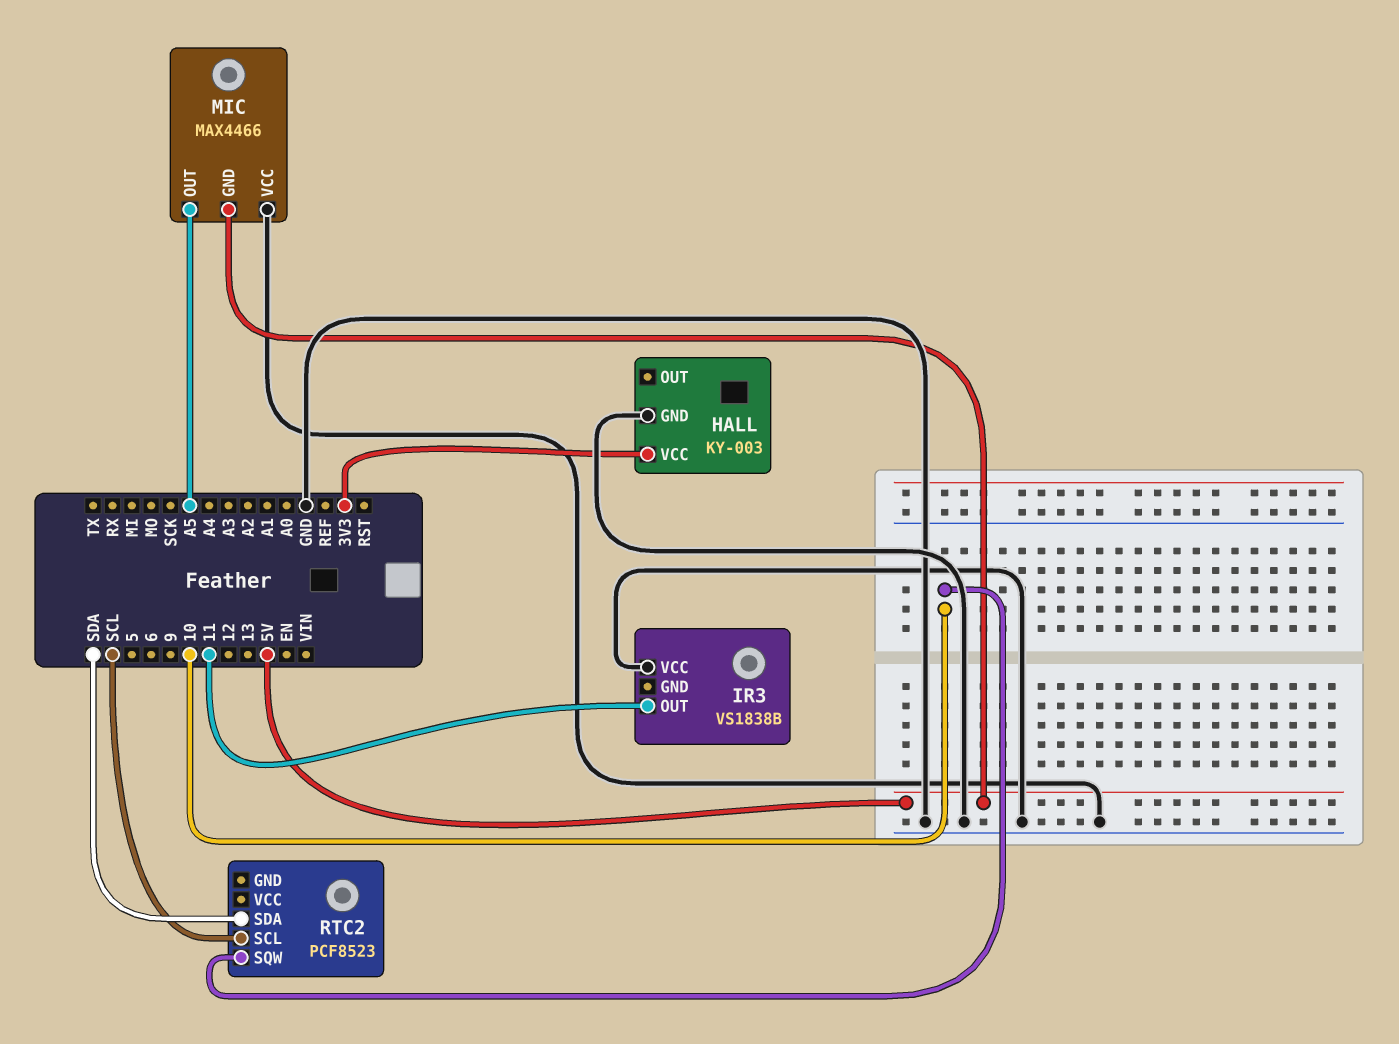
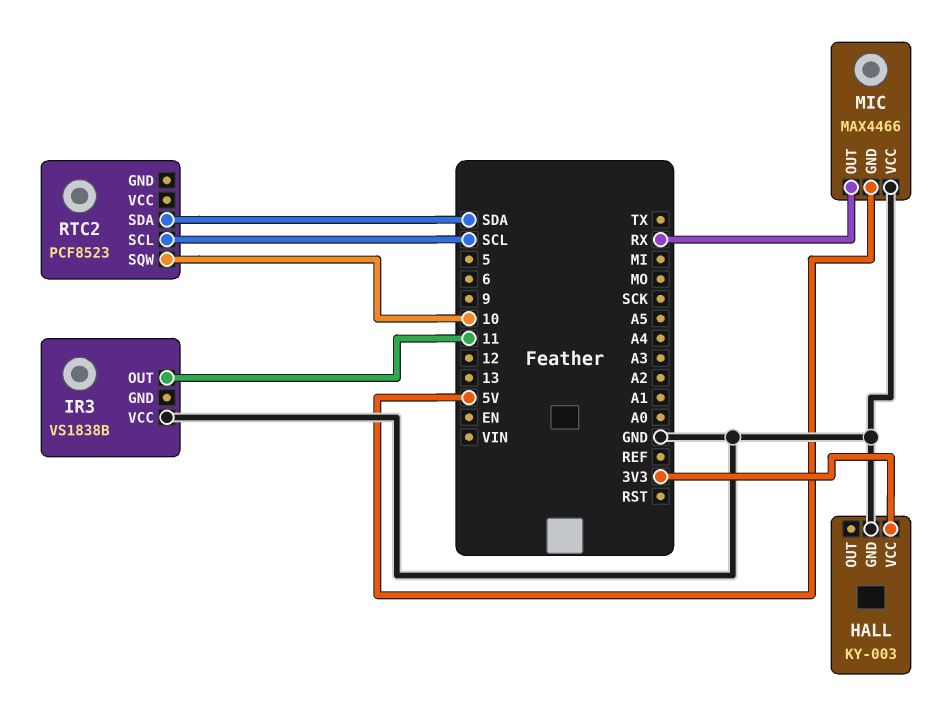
MIC pin OUT: A5 -> RX

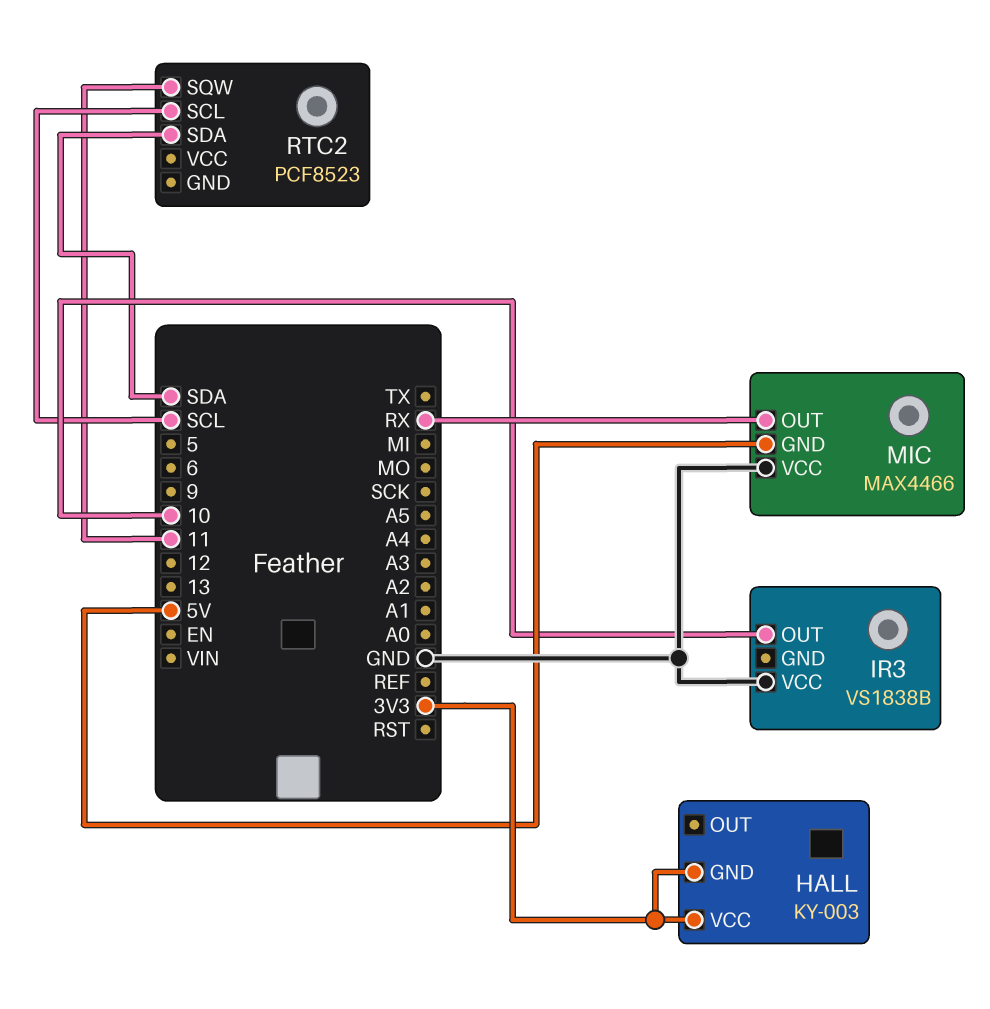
HALL pin GND: GND -> 3V3
IR3 pin OUT: 11 -> 10
RTC2 pin SQW: 10 -> 11

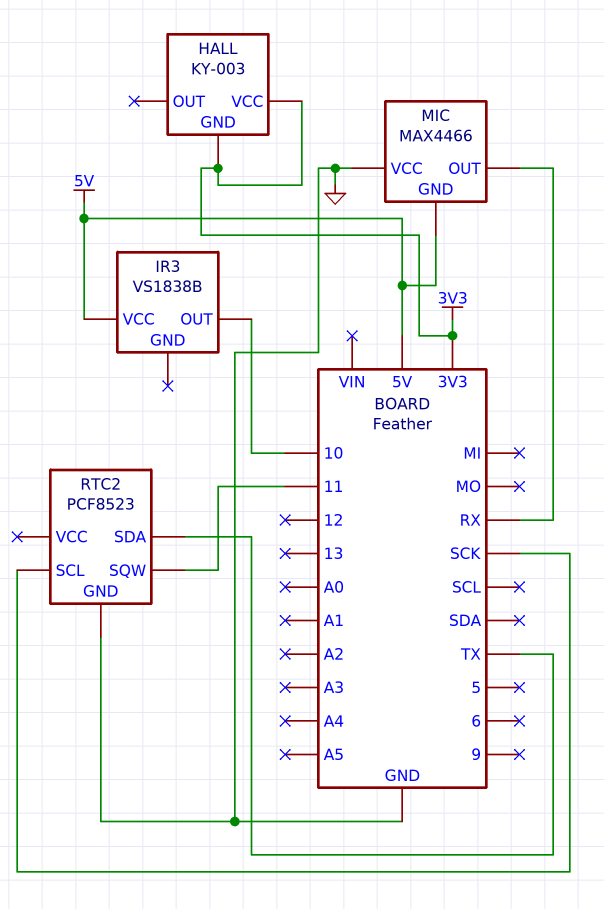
IR3 pin VCC: GND -> 5V
RTC2 pin GND: none -> GND
RTC2 pin SCL: SCL -> SCK
RTC2 pin SDA: SDA -> TX

